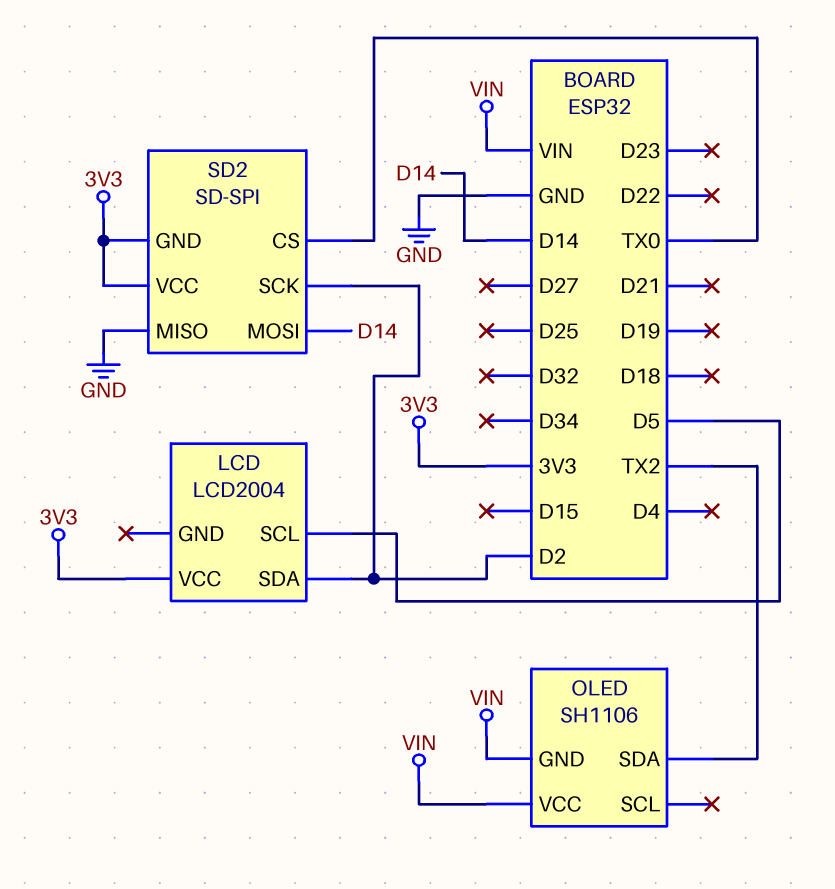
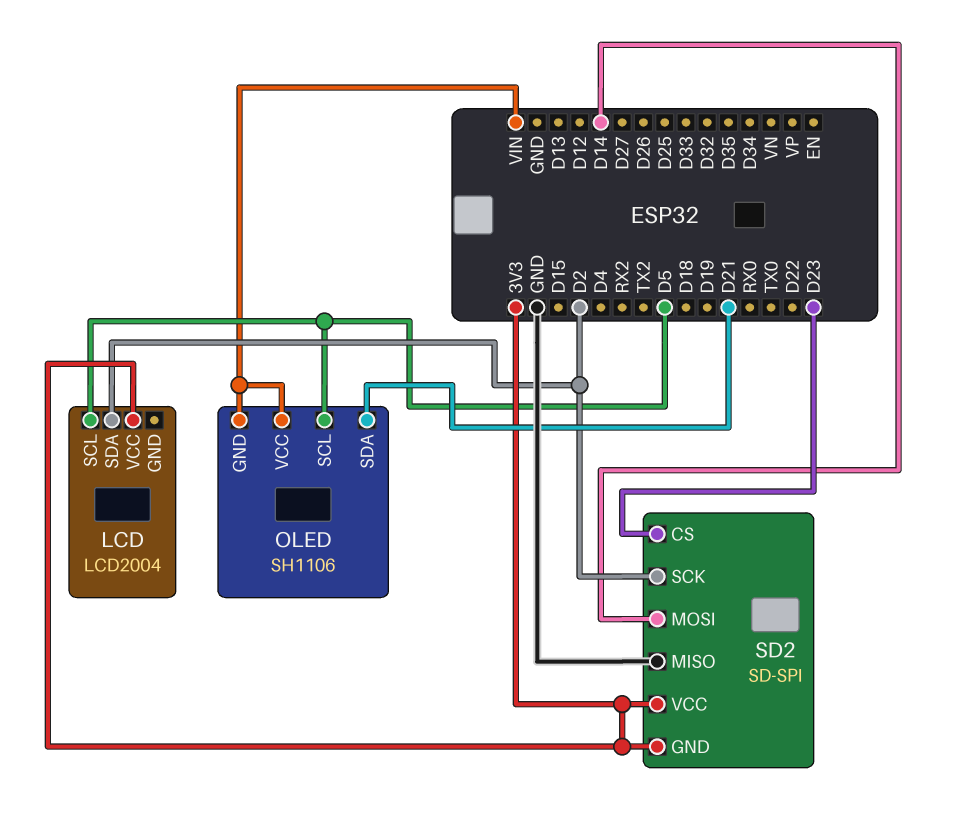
OLED pin SCL: none -> D5
OLED pin SDA: TX2 -> D21
SD2 pin CS: TX0 -> D23

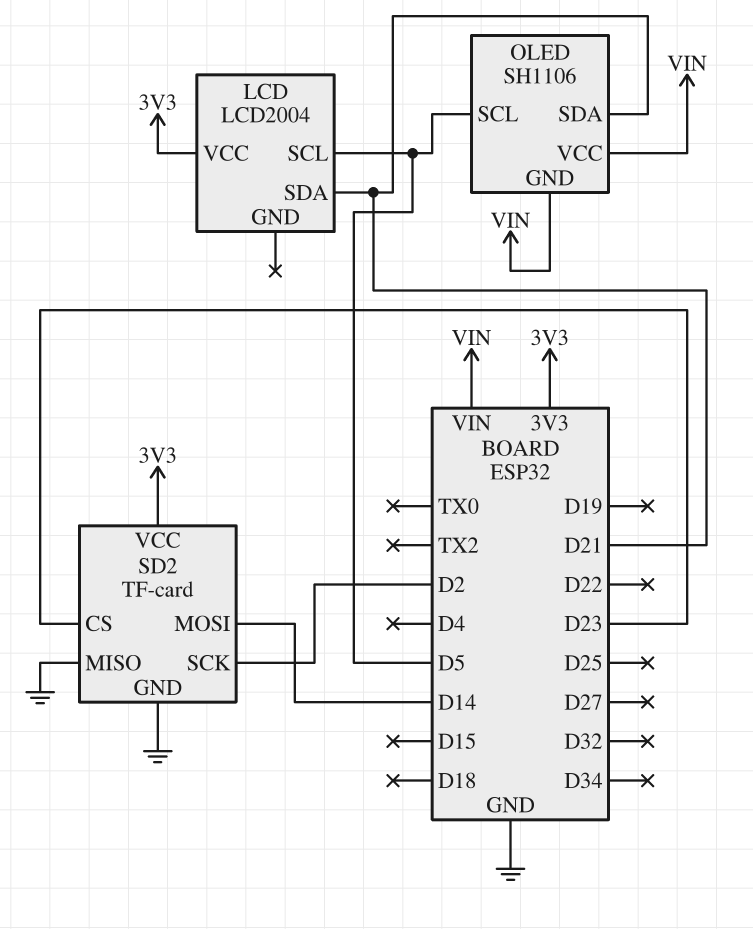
LCD pin SDA: D2 -> D21
SD2: SD-SPI -> TF-card
SD2 pin GND: 3V3 -> GND

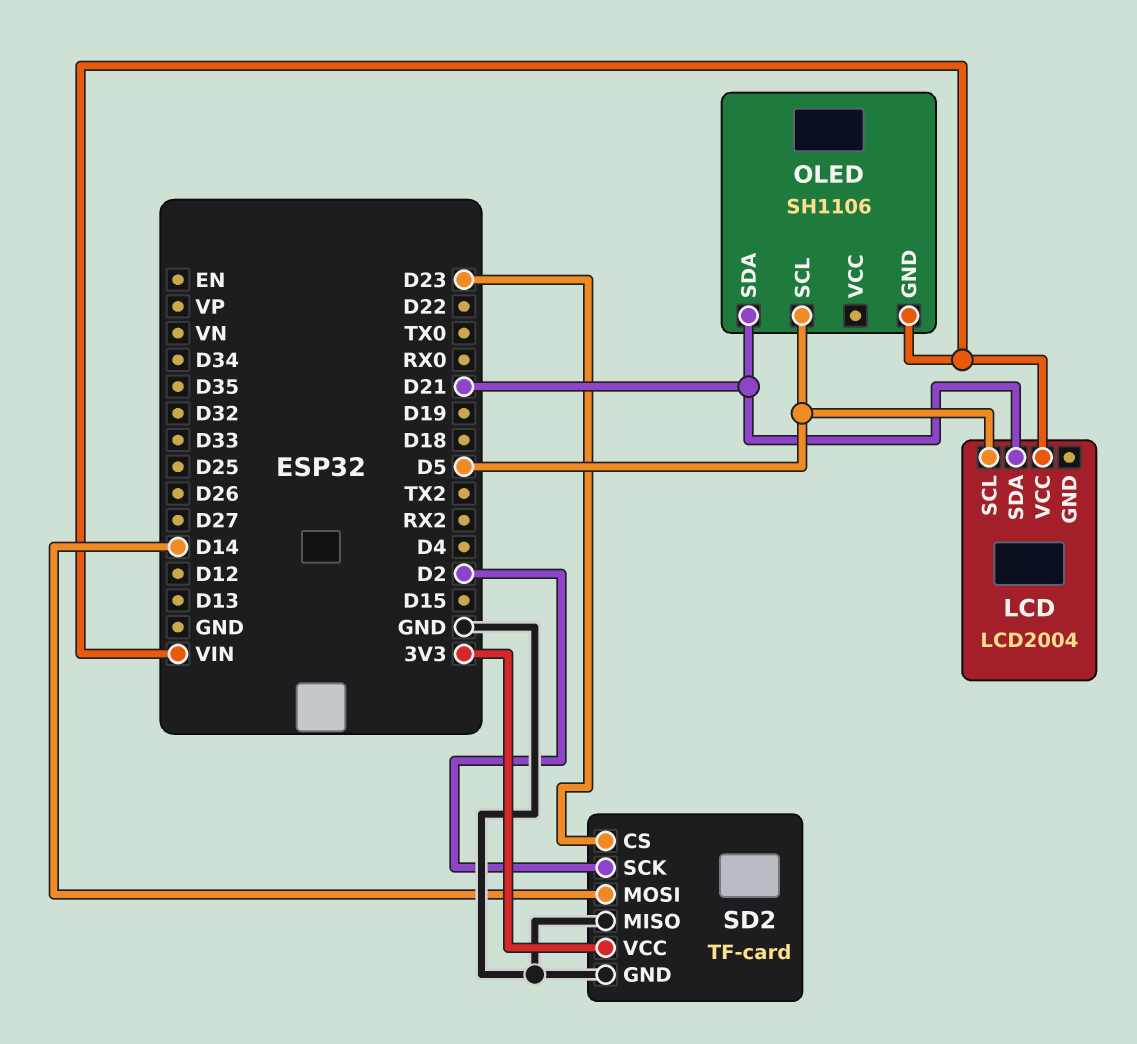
LCD pin VCC: 3V3 -> VIN
OLED pin VCC: VIN -> none

